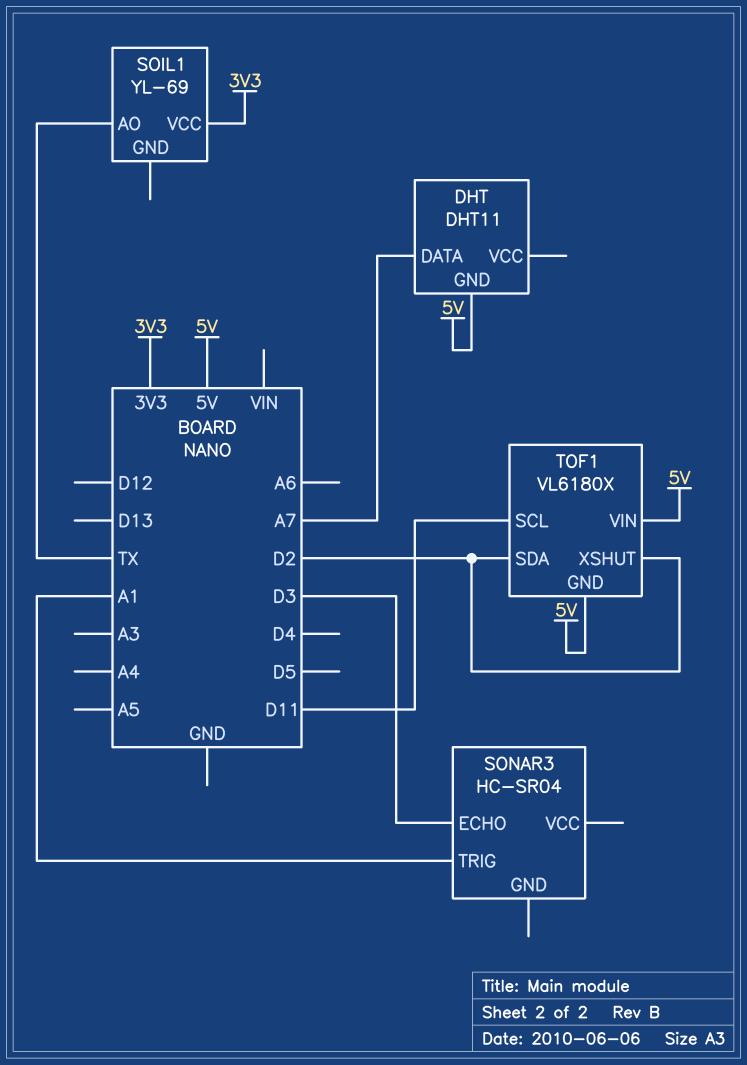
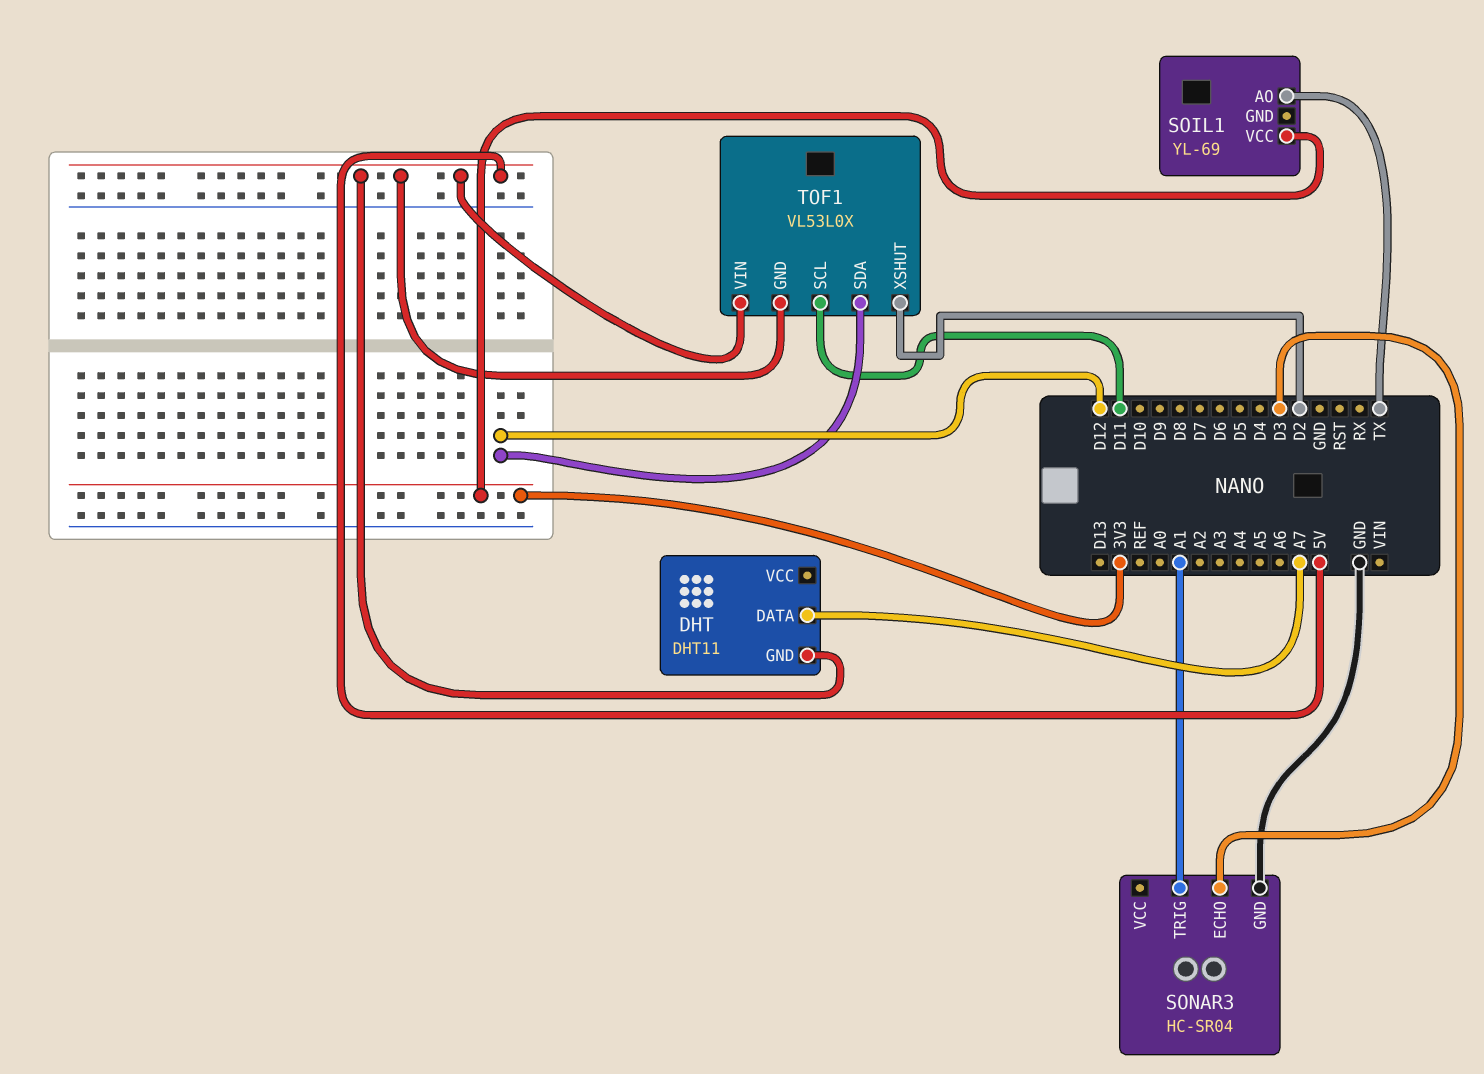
SONAR3 pin GND: none -> GND
TOF1: VL6180X -> VL53L0X
TOF1 pin SDA: D2 -> D12

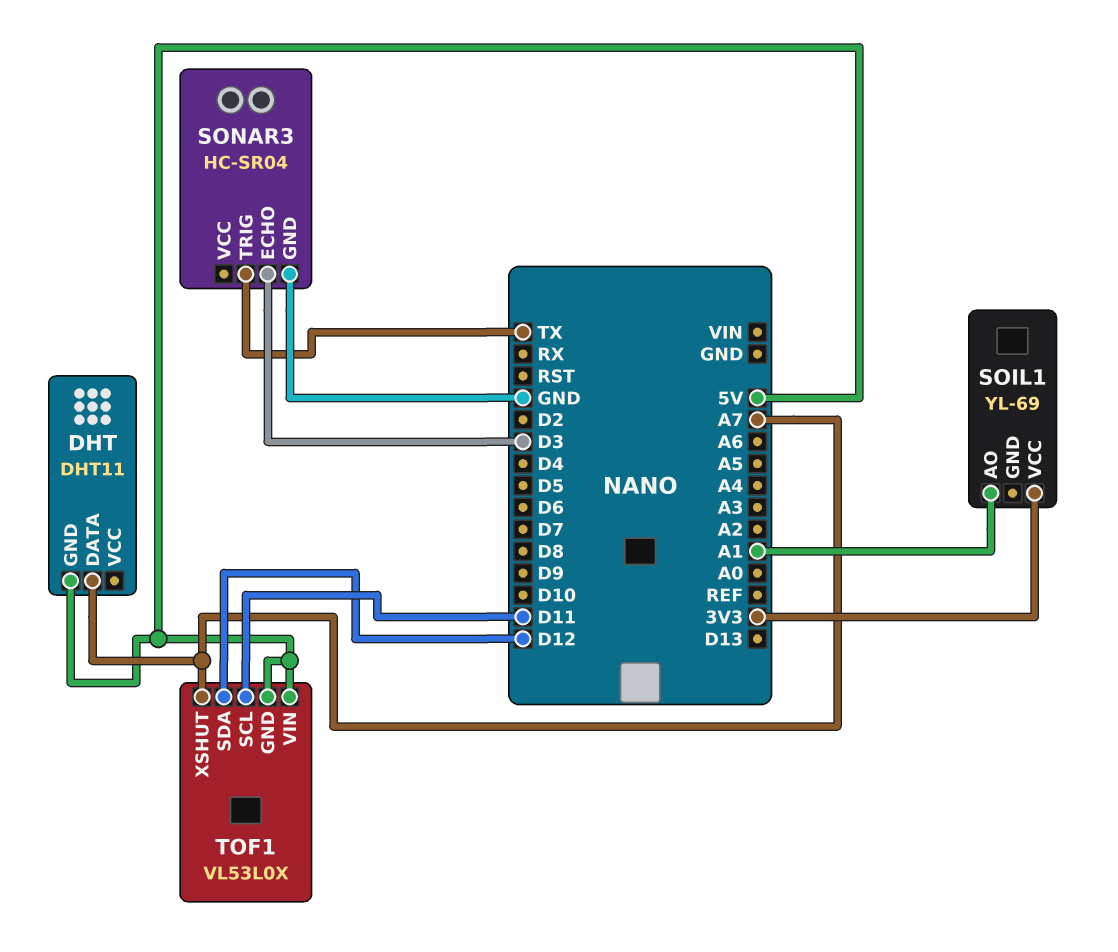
SOIL1 pin AO: TX -> A1
SONAR3 pin TRIG: A1 -> TX
TOF1 pin XSHUT: D2 -> A7

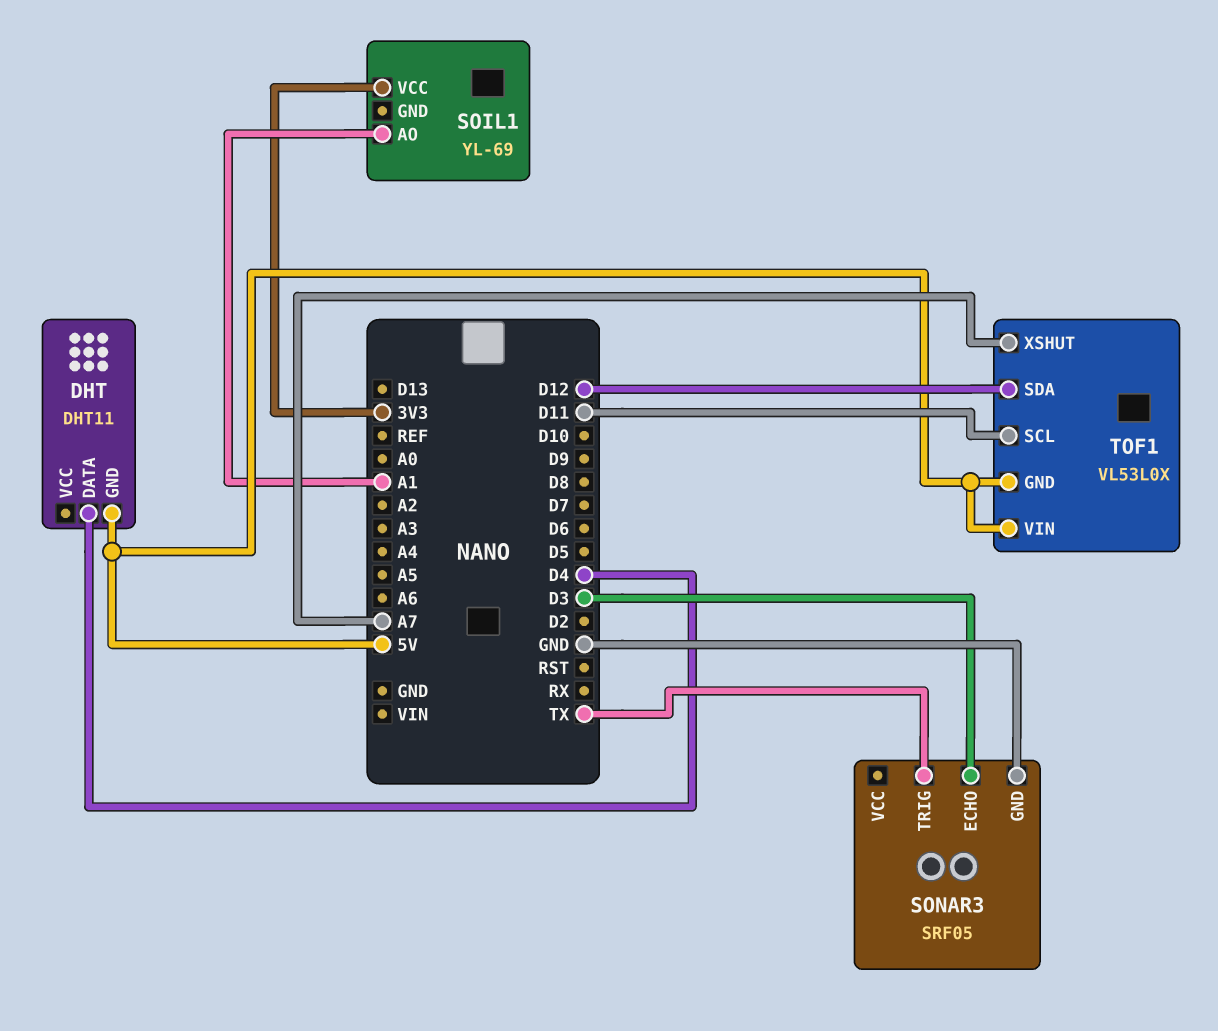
DHT pin DATA: A7 -> D4
SONAR3: HC-SR04 -> SRF05

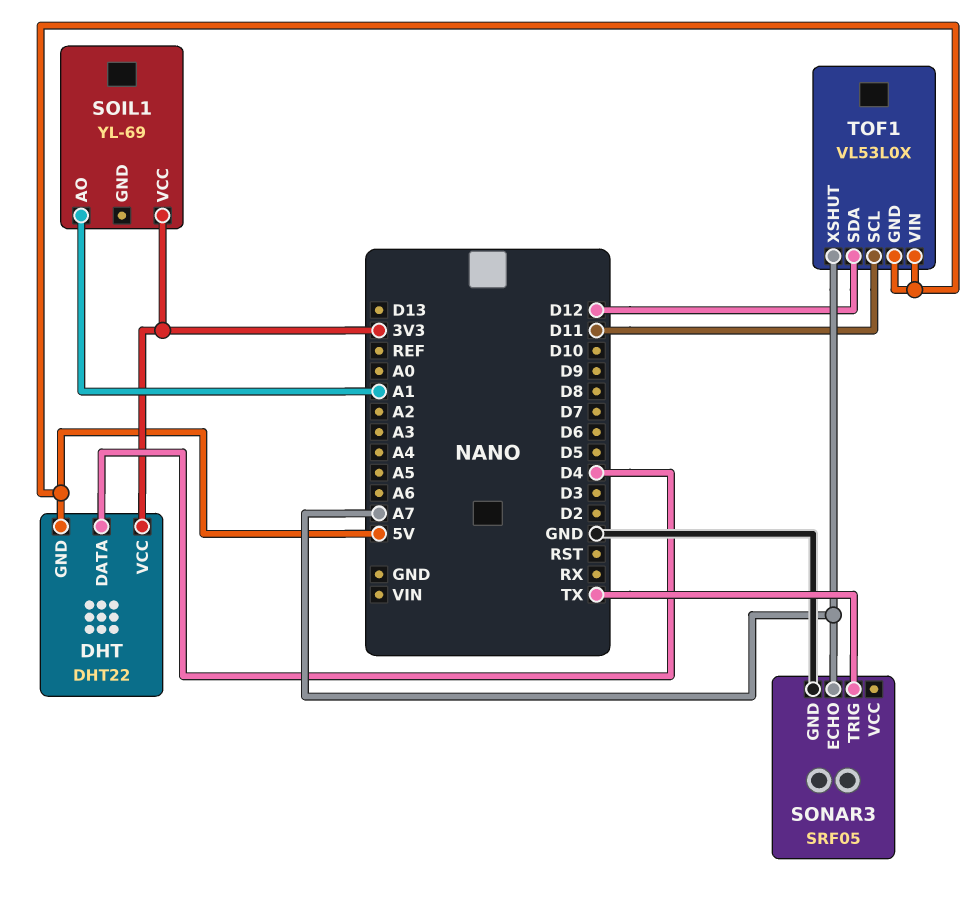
DHT: DHT11 -> DHT22
DHT pin VCC: none -> 3V3
SONAR3 pin ECHO: D3 -> A7

